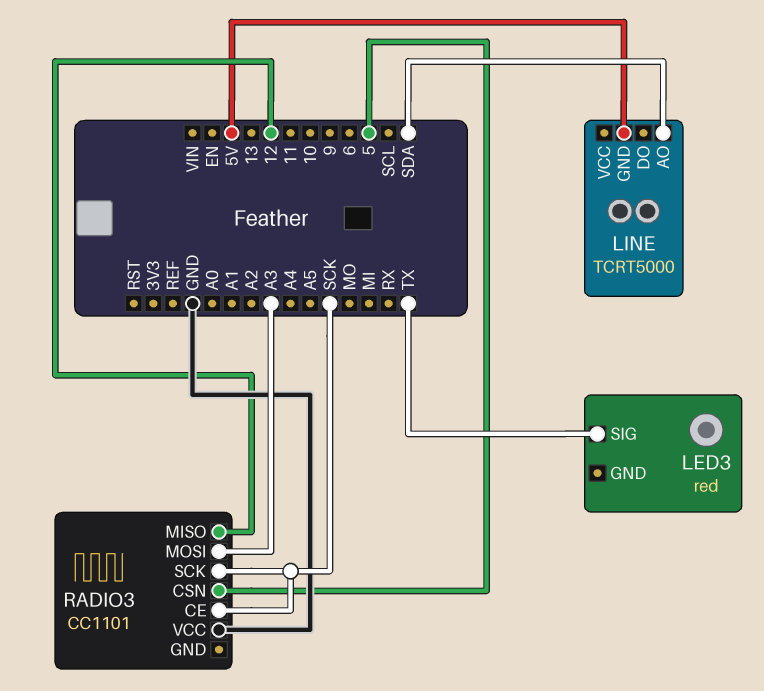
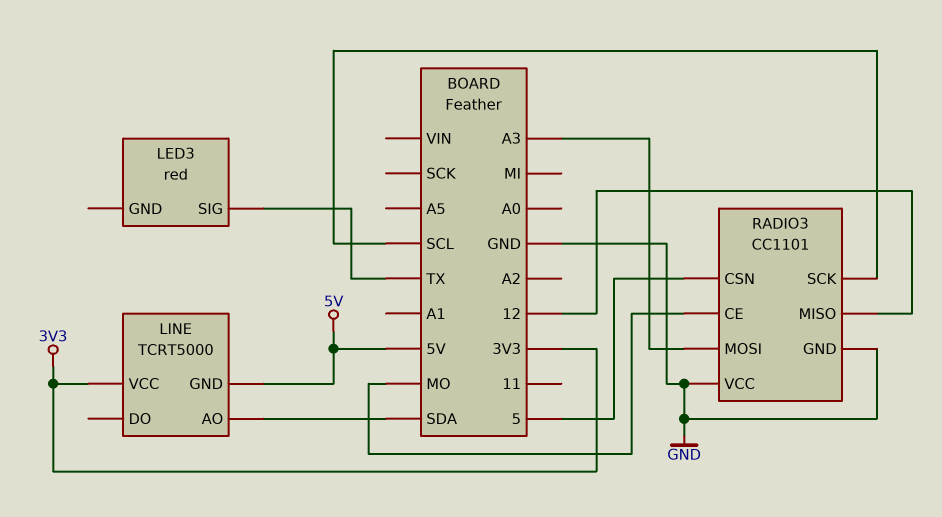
LINE pin VCC: none -> 3V3
RADIO3 pin CE: SCK -> MO
RADIO3 pin GND: none -> GND
RADIO3 pin SCK: SCK -> SCL

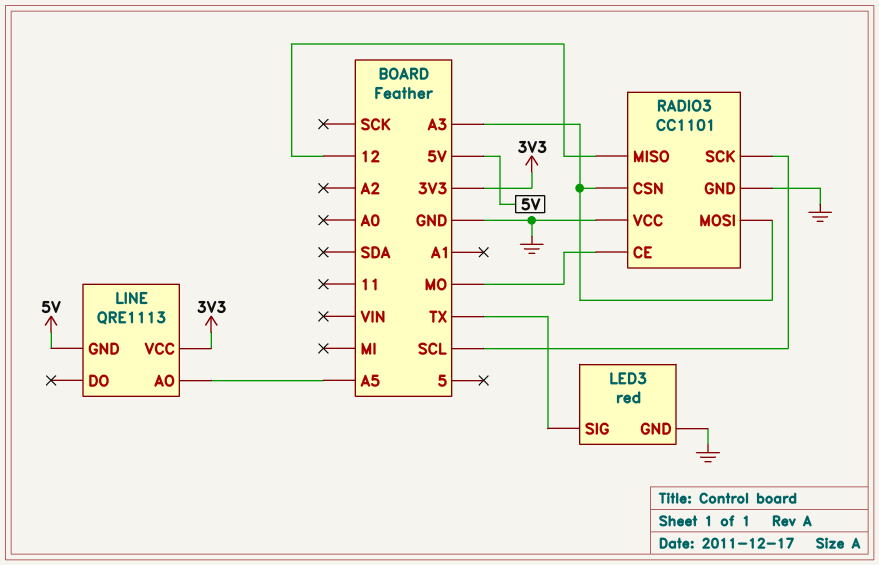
LED3 pin GND: none -> GND
LINE: TCRT5000 -> QRE1113
LINE pin AO: SDA -> A5
RADIO3 pin CSN: 5 -> A3

